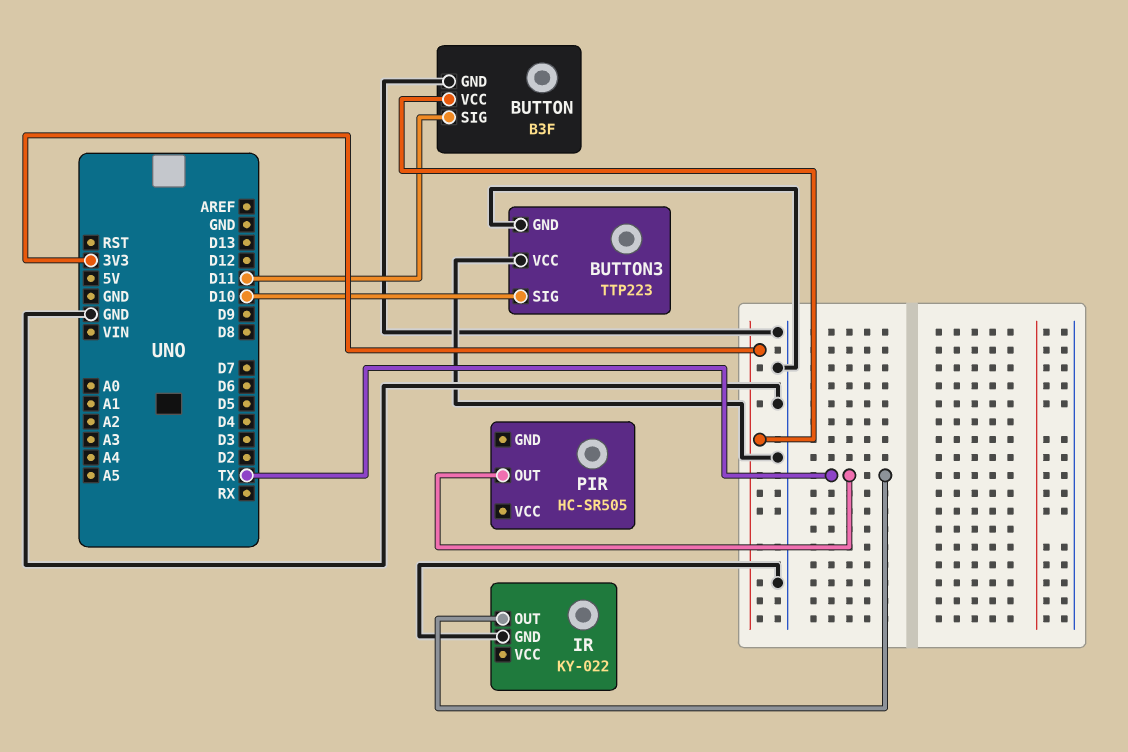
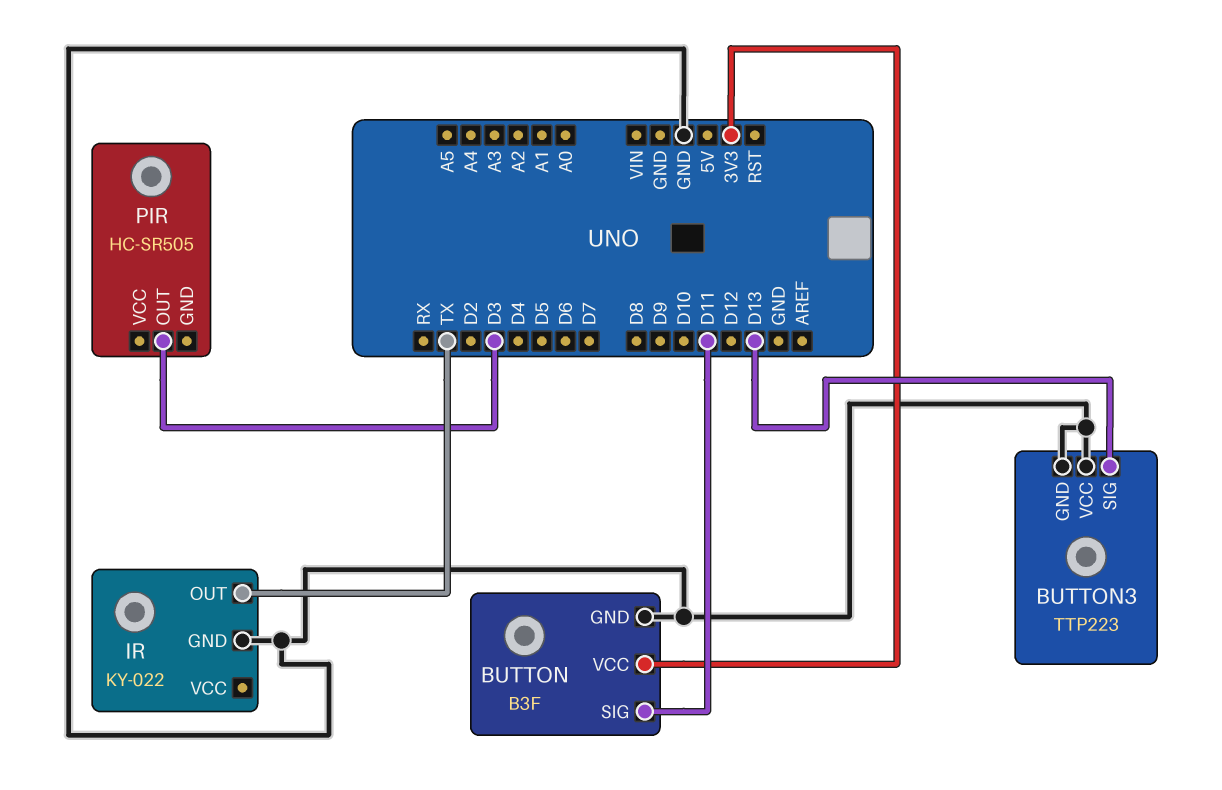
BUTTON3 pin SIG: D10 -> D13
PIR pin OUT: TX -> D3

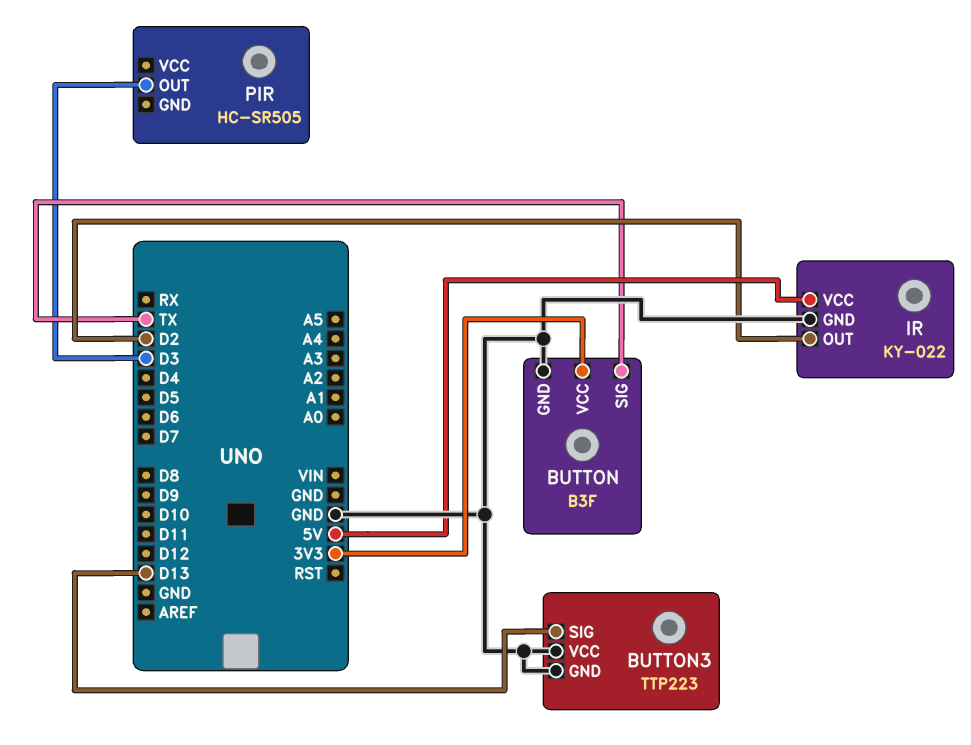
BUTTON pin SIG: D11 -> TX
IR pin OUT: TX -> D2
IR pin VCC: none -> 5V

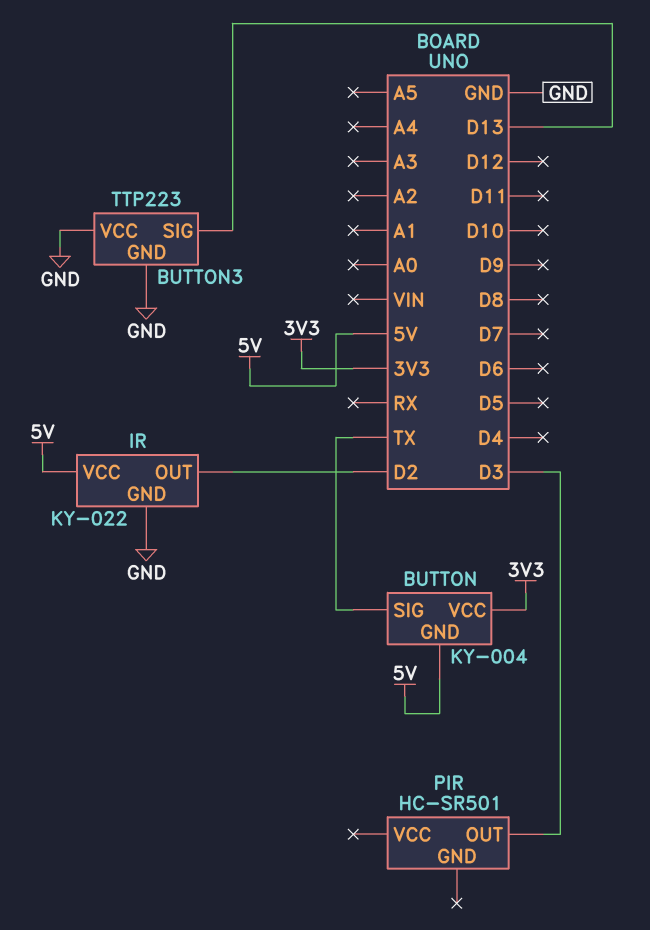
BUTTON: B3F -> KY-004
BUTTON pin GND: GND -> 5V
PIR: HC-SR505 -> HC-SR501

